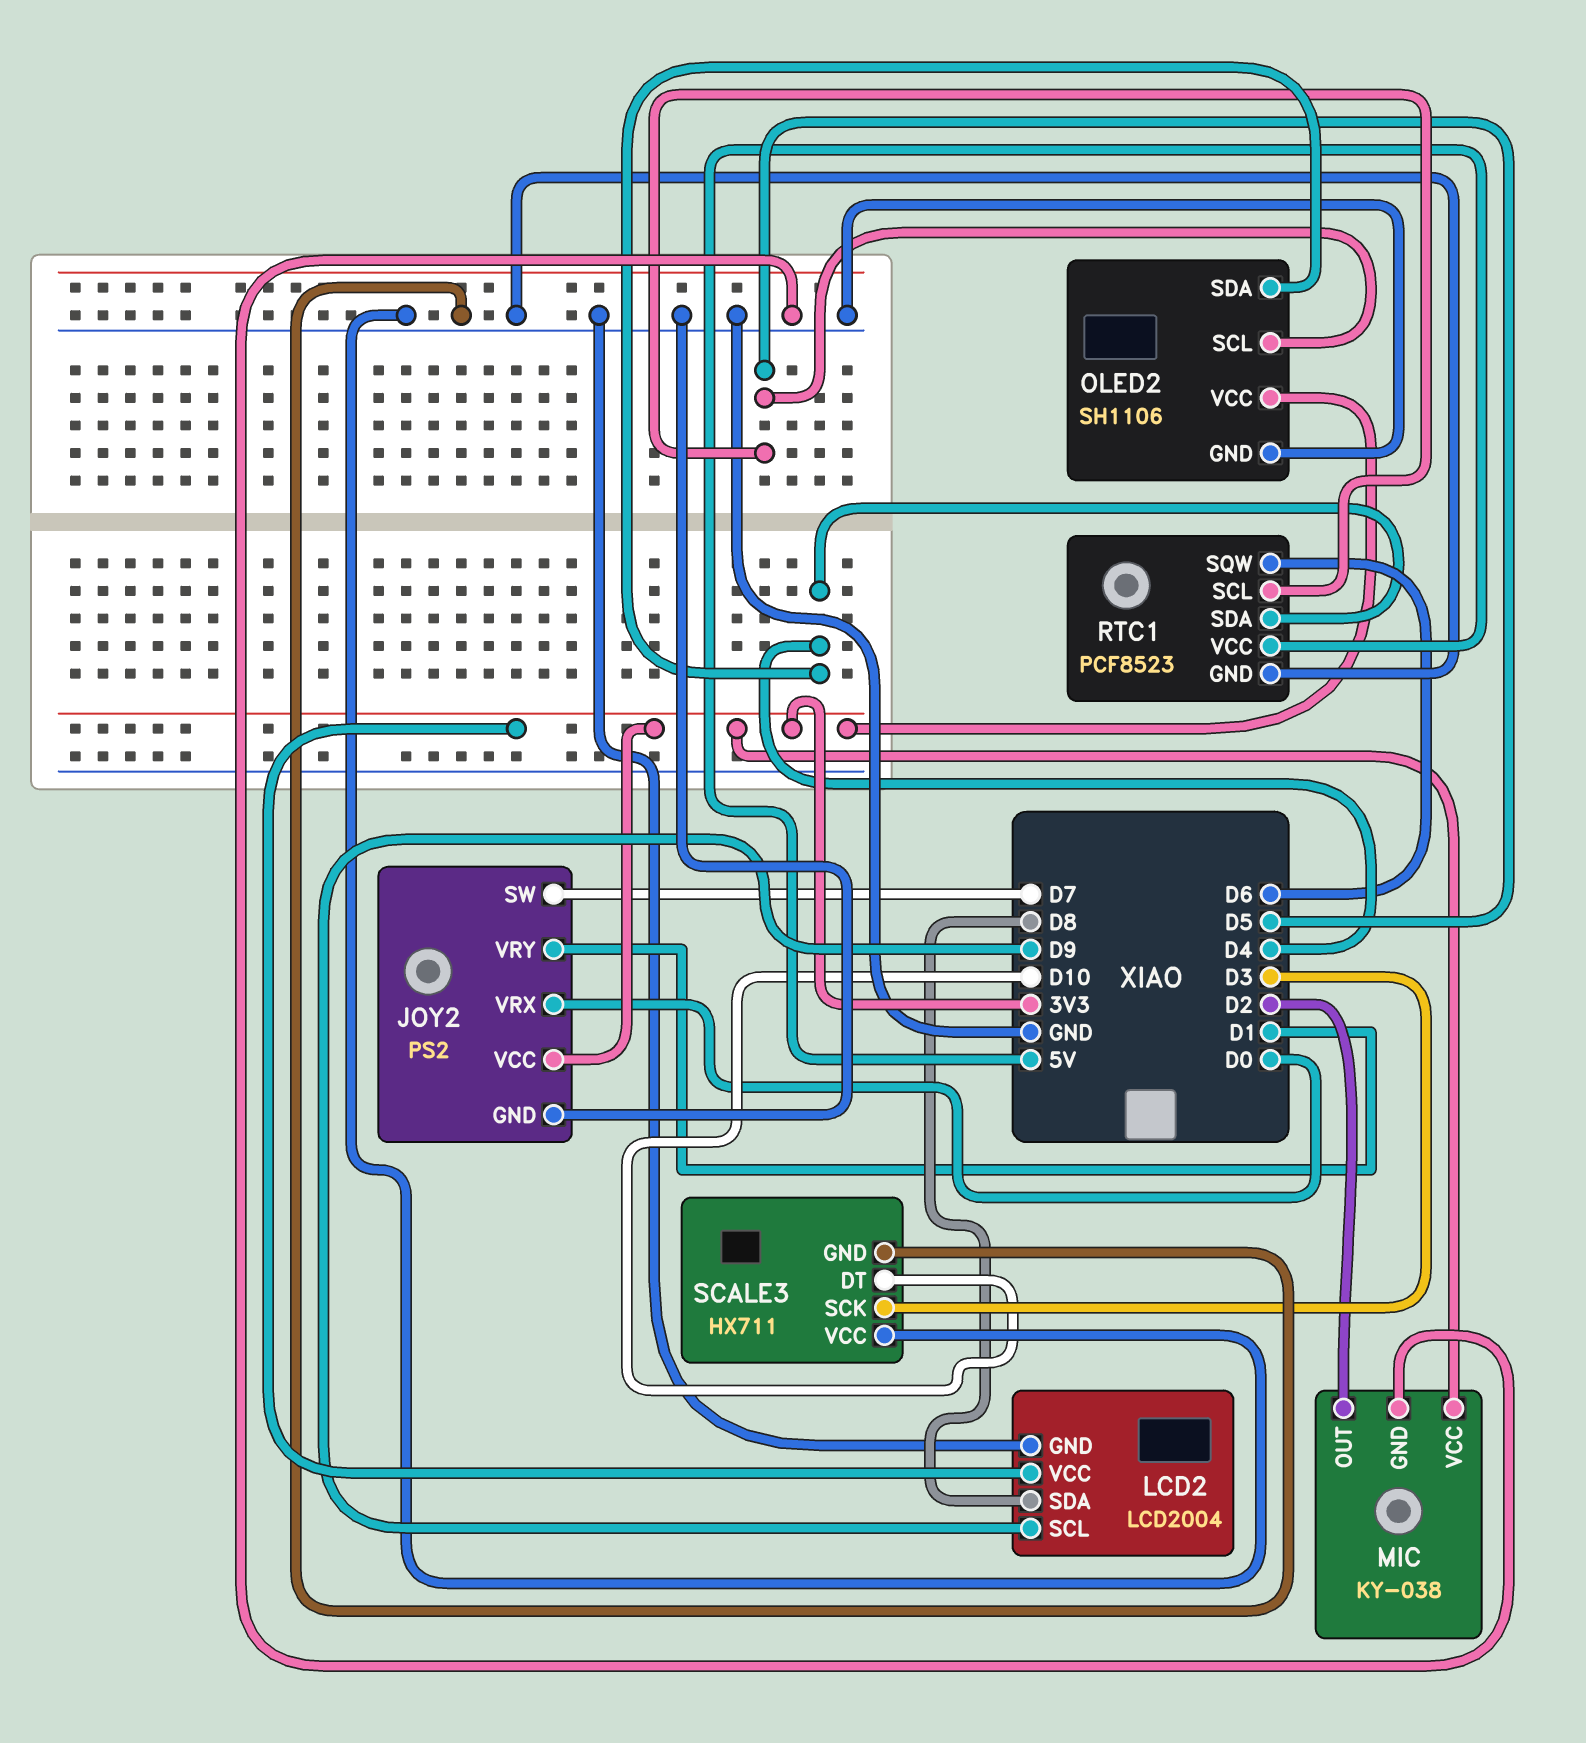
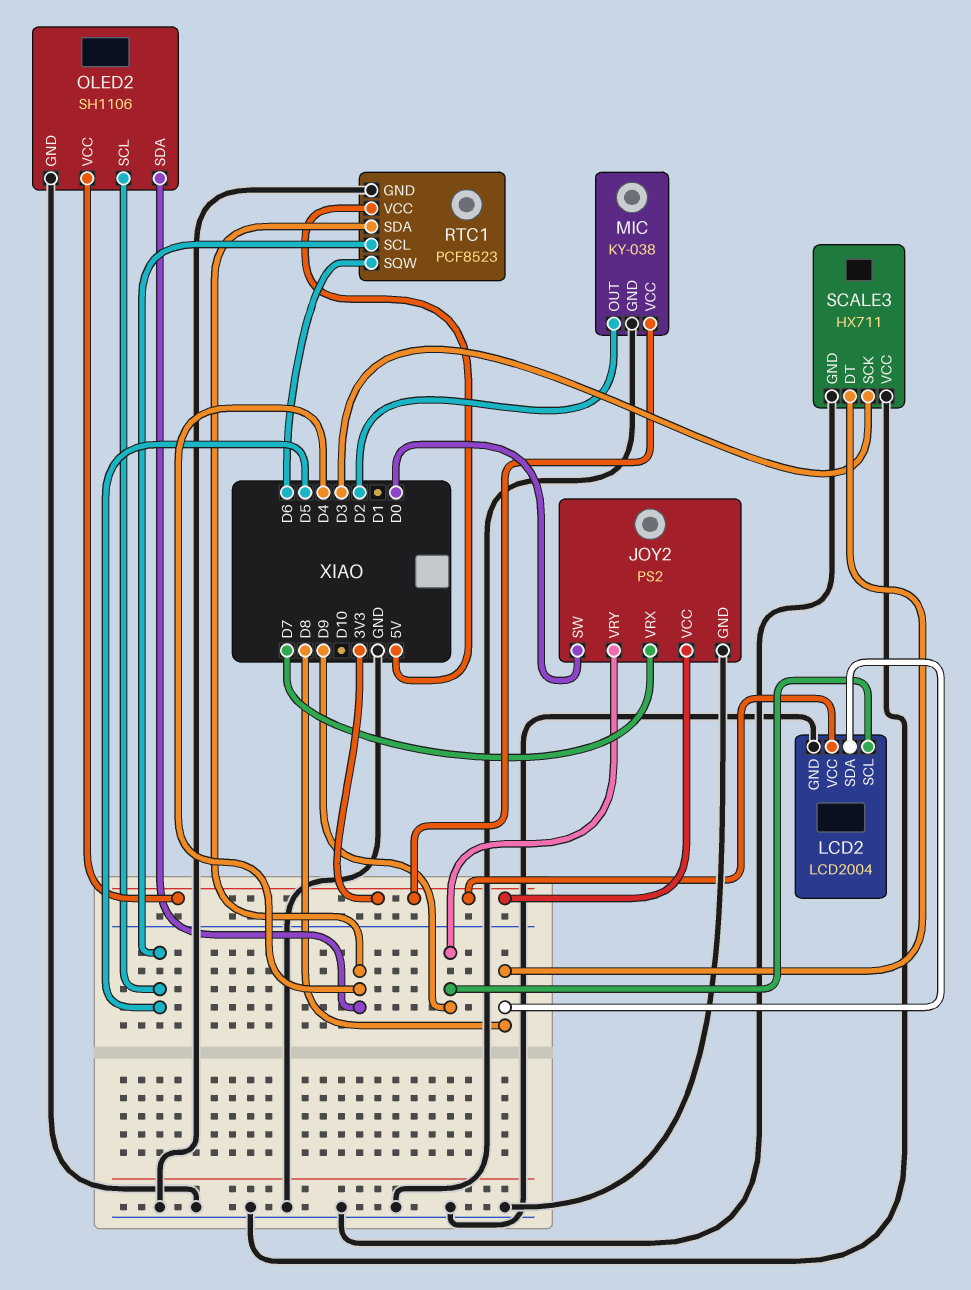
JOY2 pin SW: D7 -> D0
JOY2 pin VRX: D0 -> D7
JOY2 pin VRY: D1 -> D9
SCALE3 pin DT: D10 -> D8

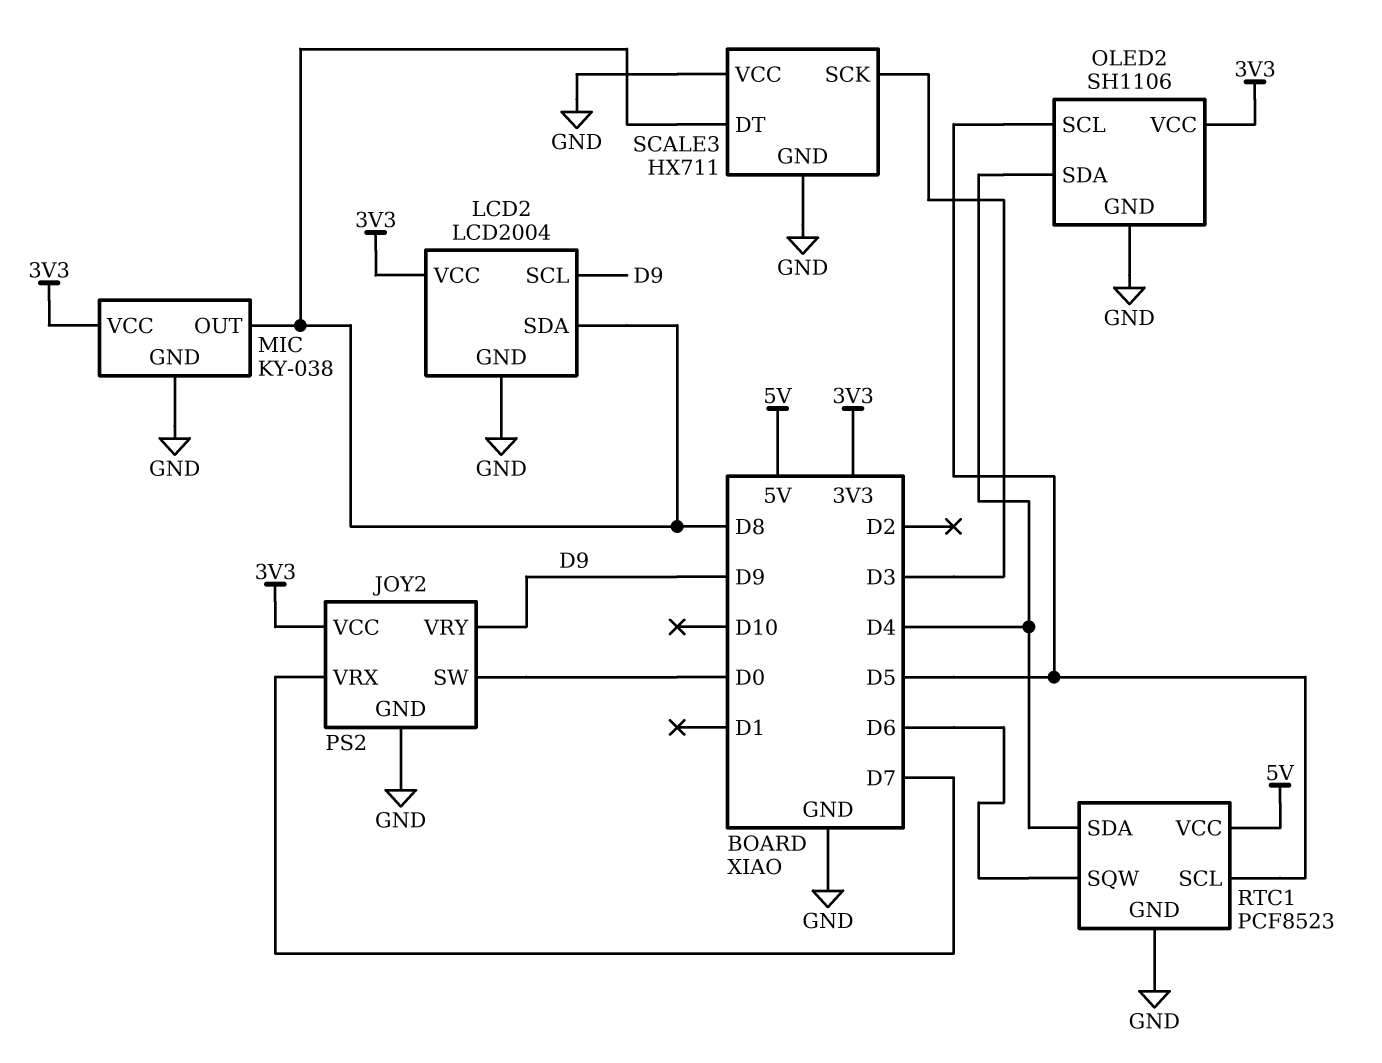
MIC pin OUT: D2 -> D8

